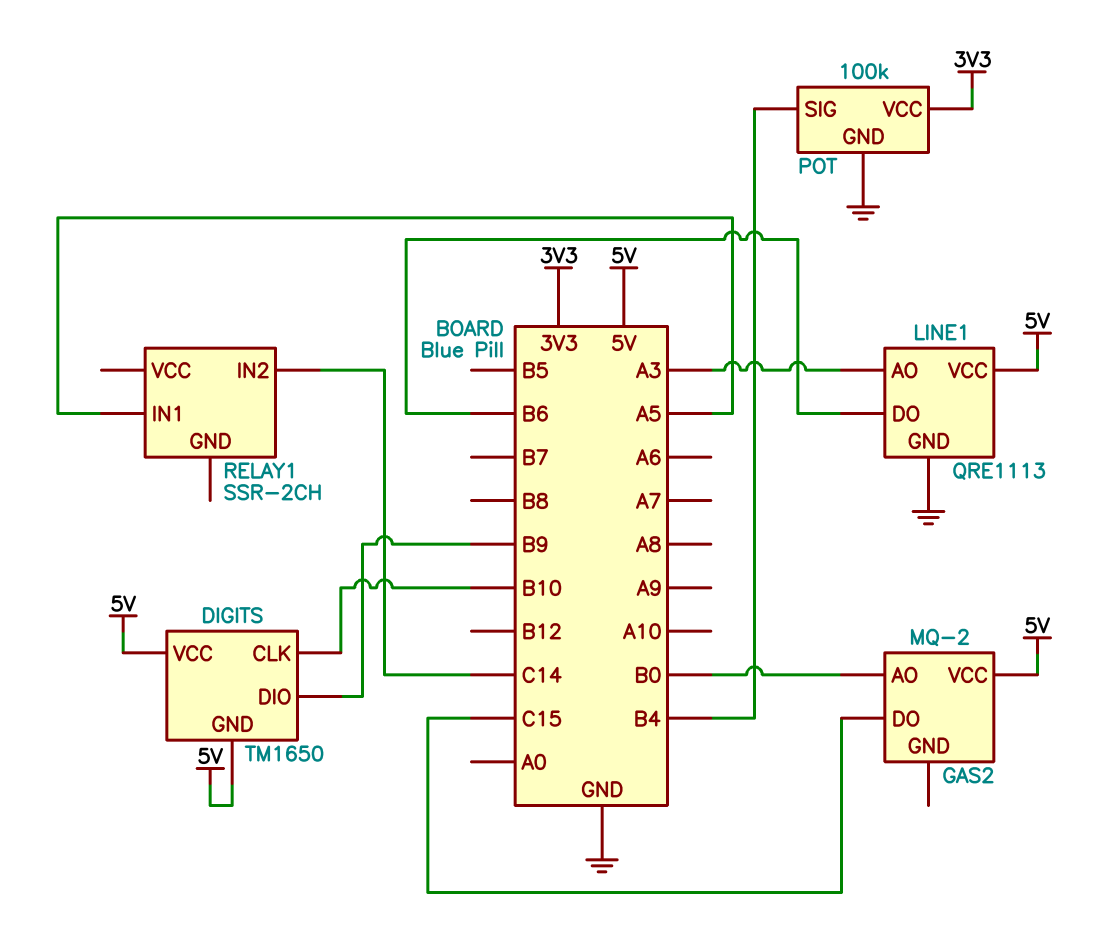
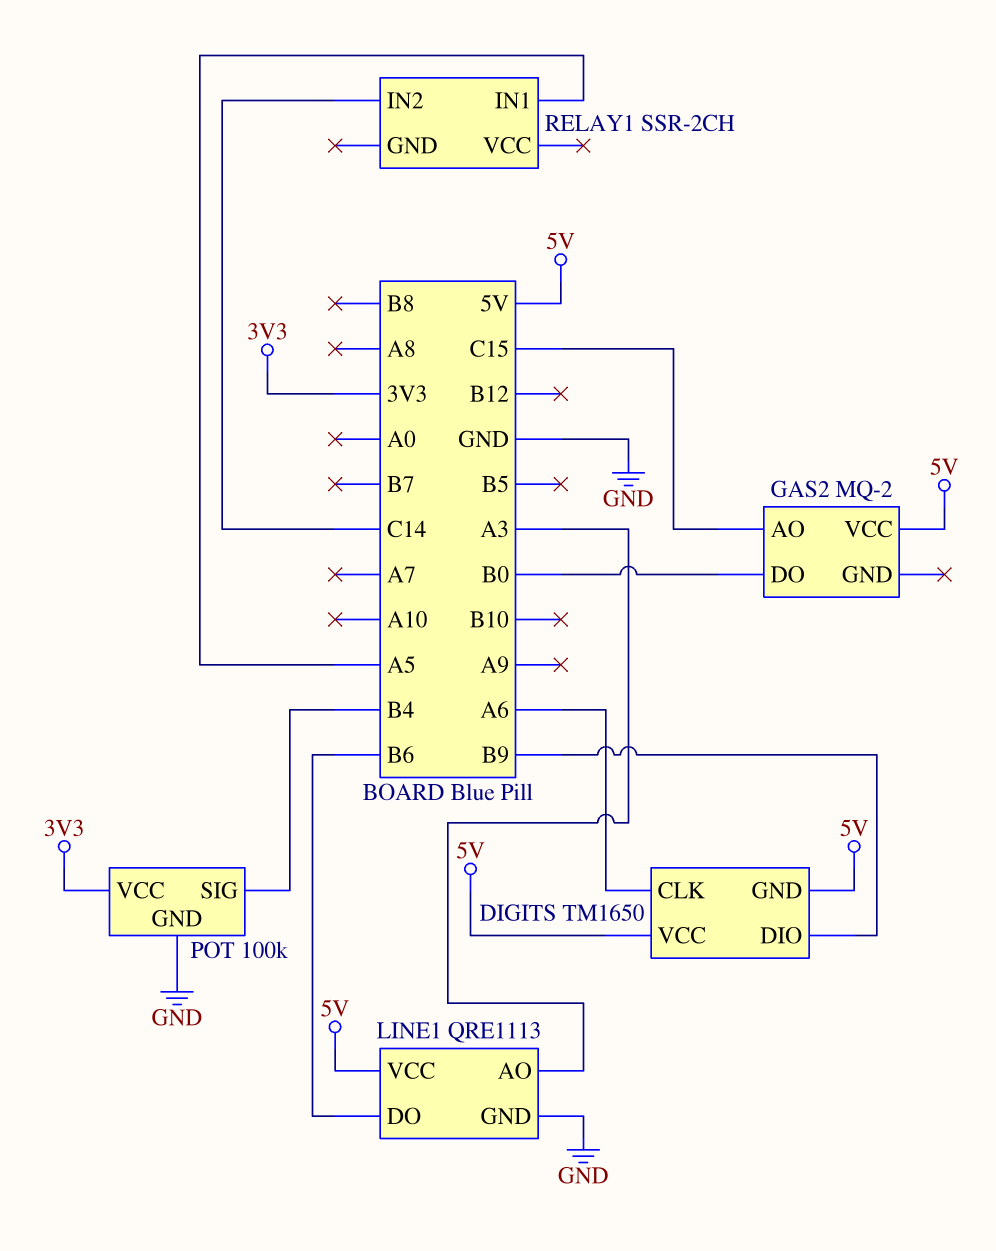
DIGITS pin CLK: B10 -> A6
GAS2 pin AO: B0 -> C15
GAS2 pin DO: C15 -> B0

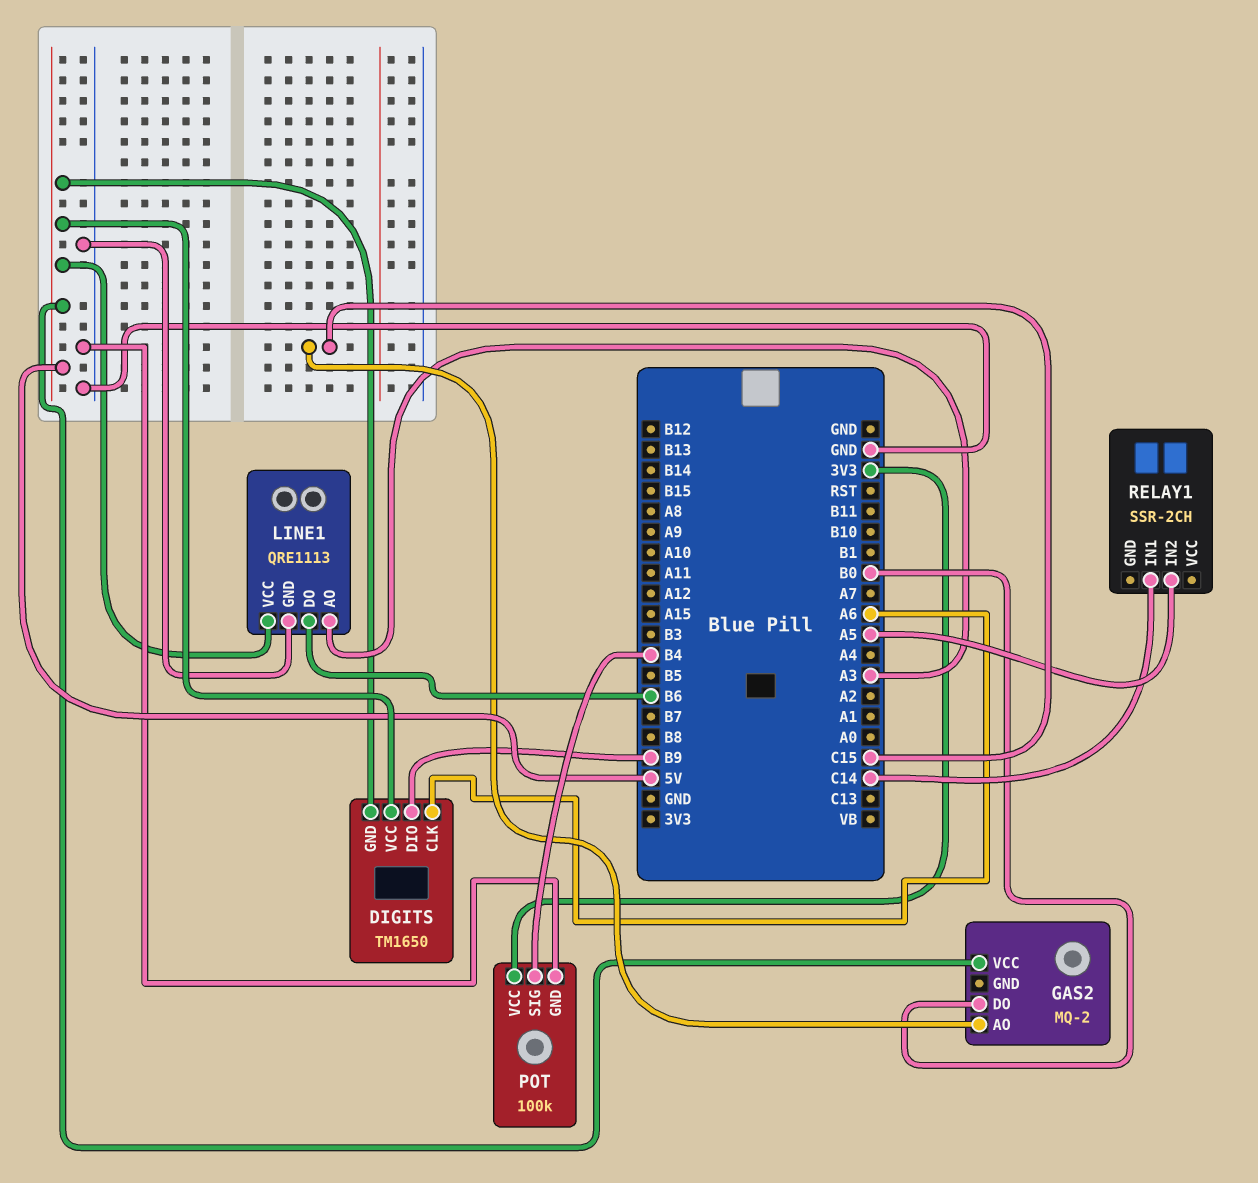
RELAY1 pin IN1: A5 -> C14
RELAY1 pin IN2: C14 -> A5

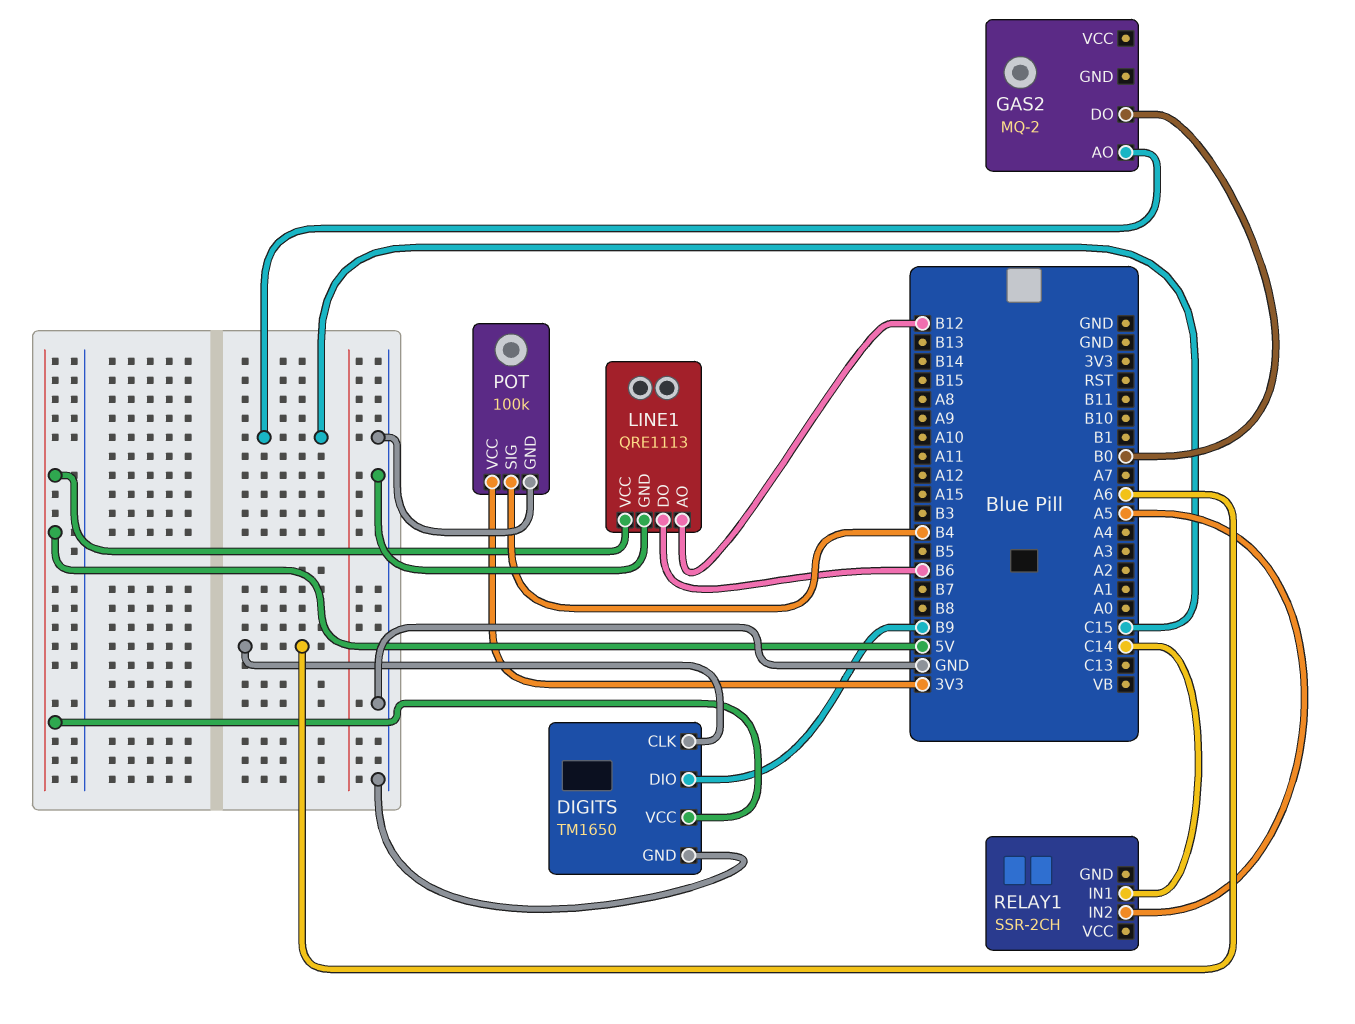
DIGITS pin GND: 5V -> GND
GAS2 pin VCC: 5V -> none
LINE1 pin AO: A3 -> B12

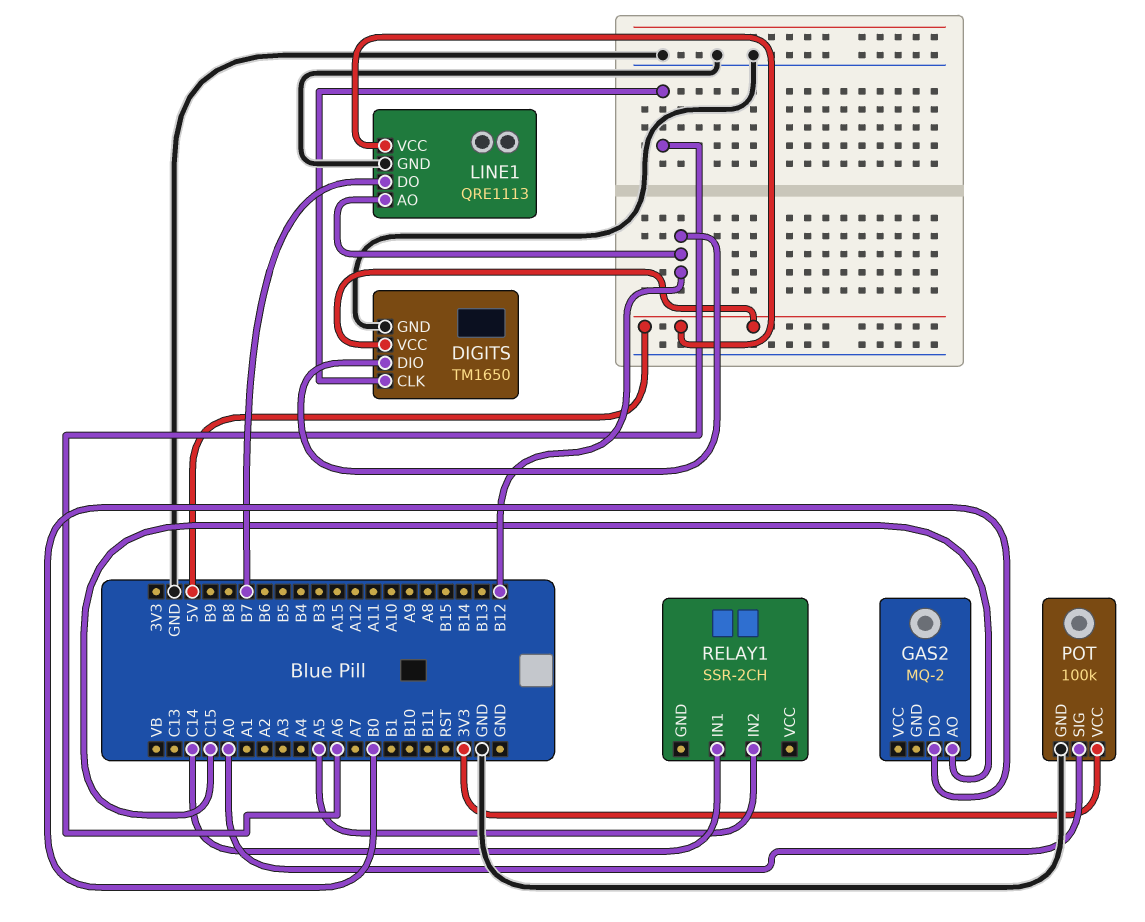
DIGITS pin DIO: B9 -> B12
LINE1 pin DO: B6 -> B7
POT pin SIG: B4 -> A0

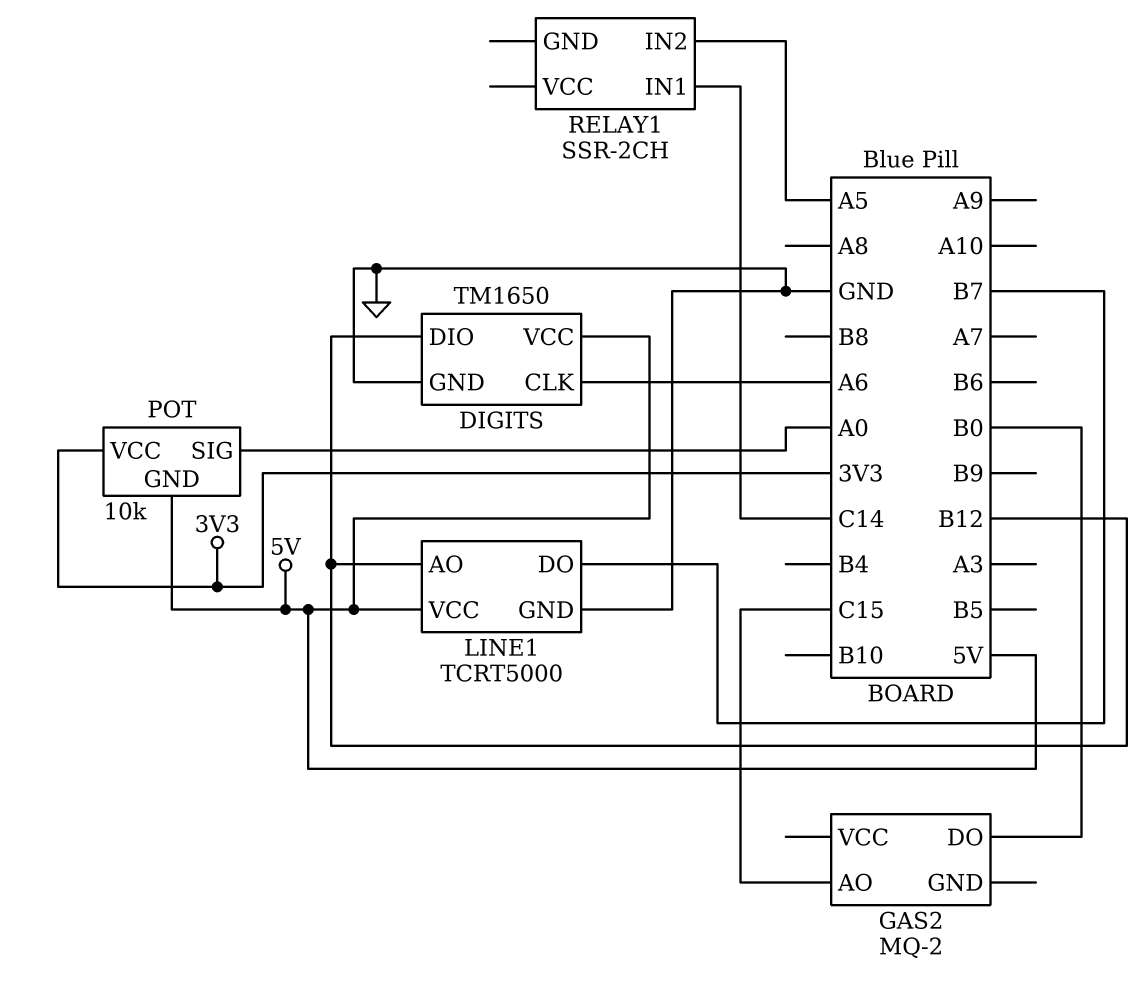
LINE1: QRE1113 -> TCRT5000
POT: 100k -> 10k
POT pin GND: GND -> 5V

